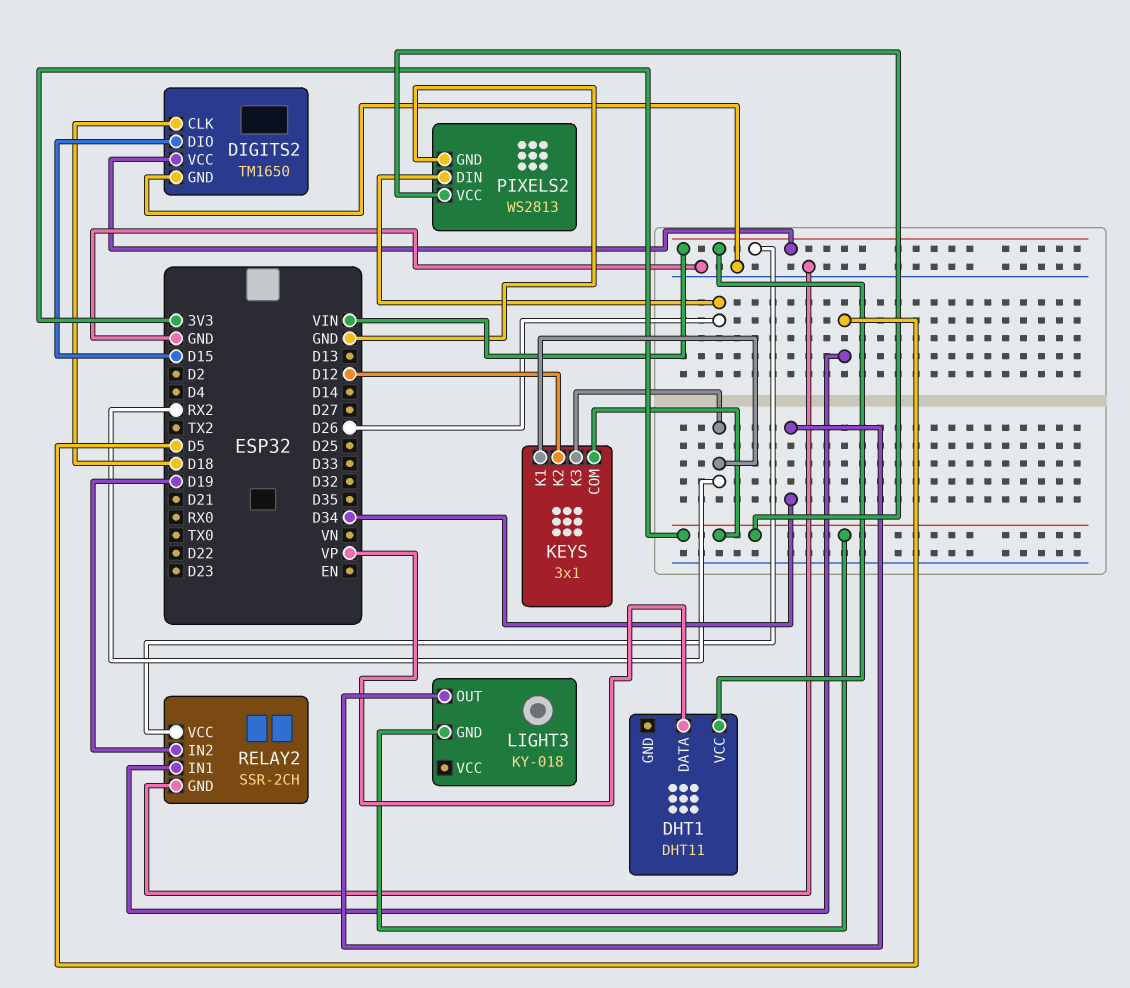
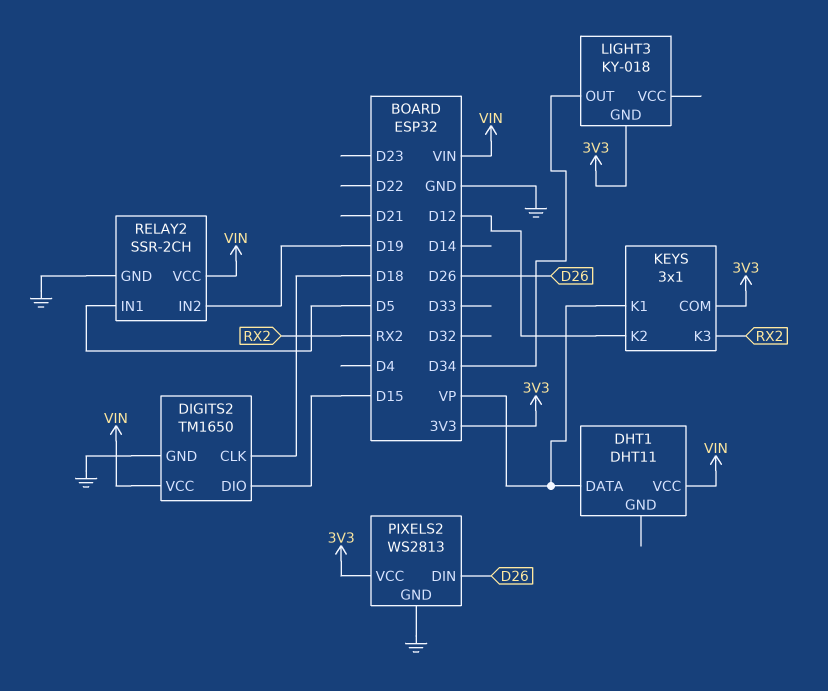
KEYS pin K1: RX2 -> VP

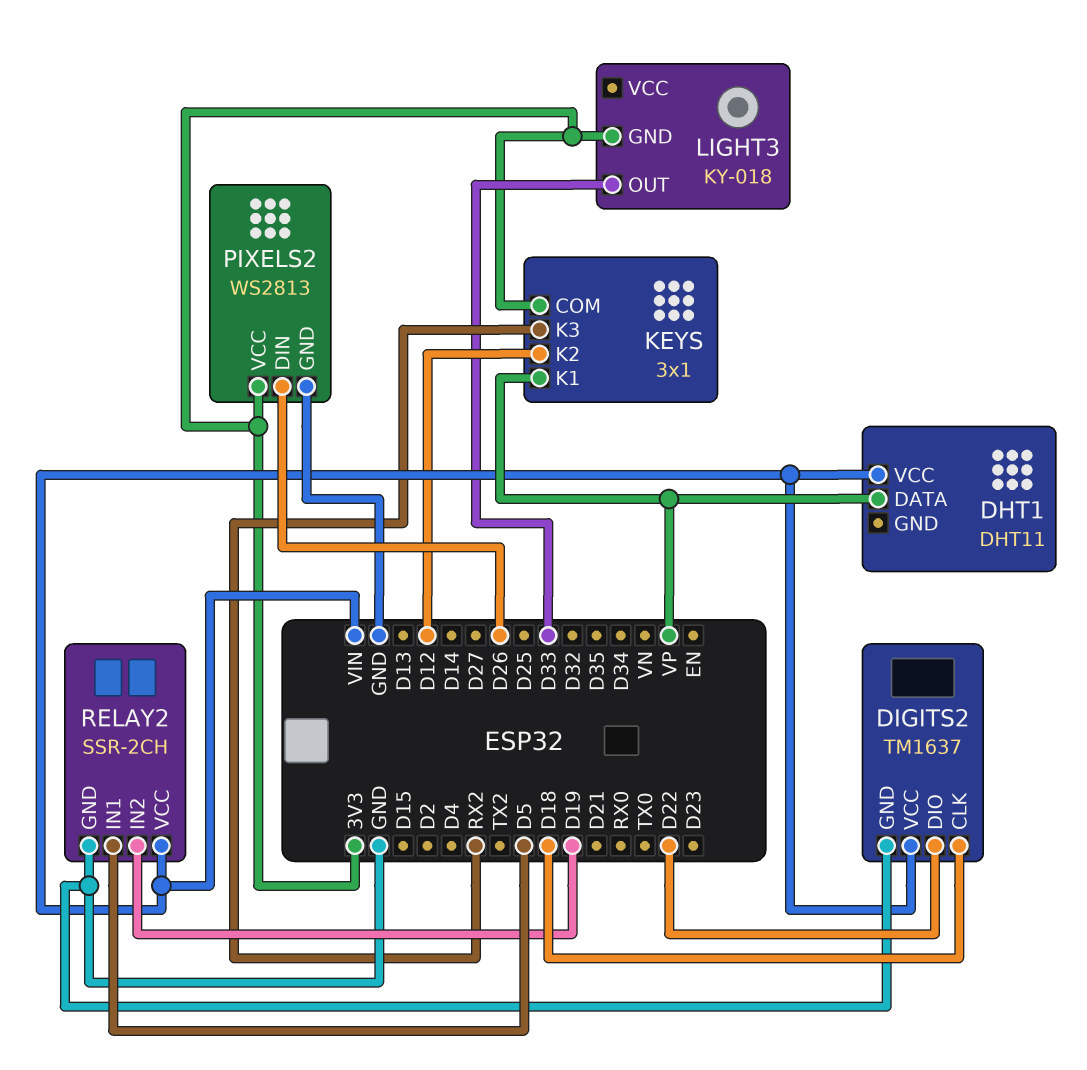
DIGITS2: TM1650 -> TM1637
DIGITS2 pin DIO: D15 -> D22
LIGHT3 pin OUT: D34 -> D33

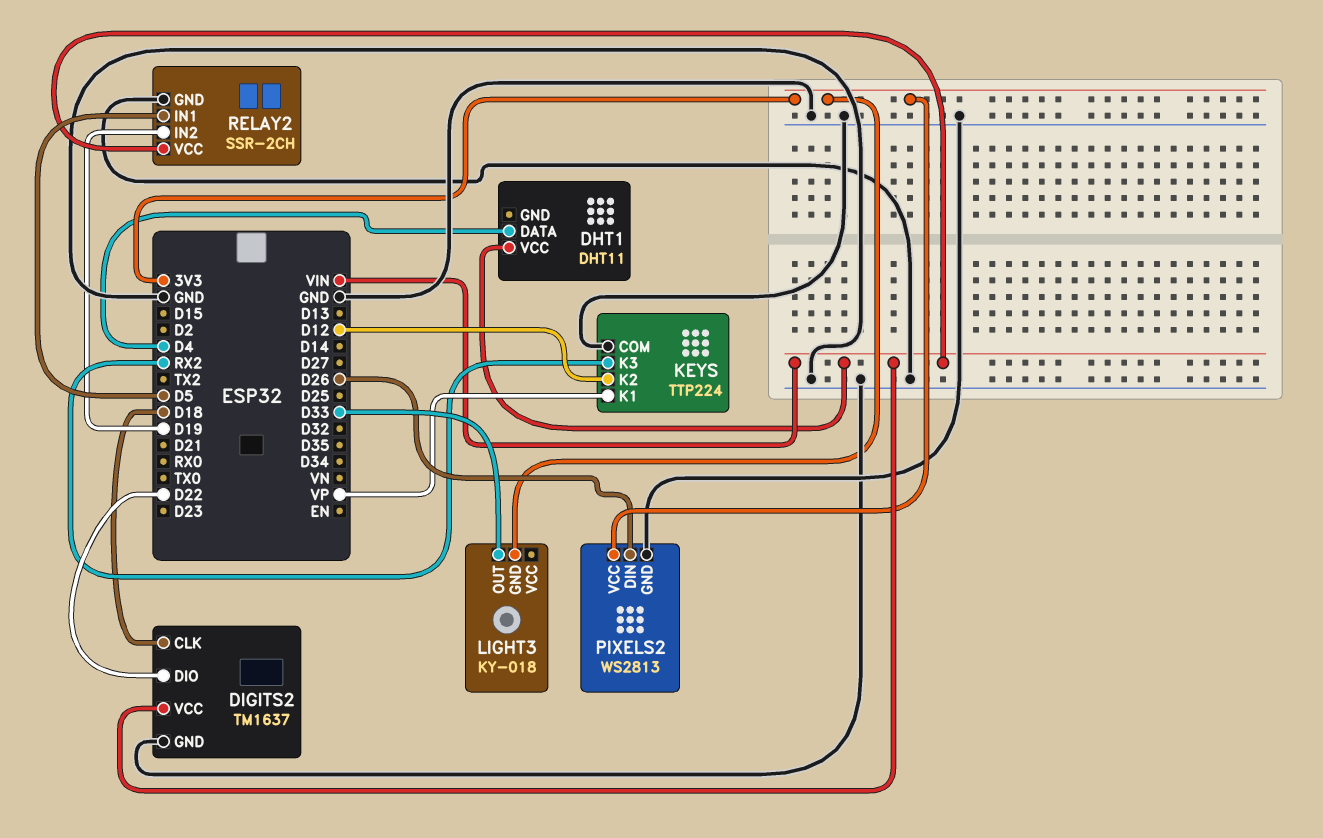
DHT1 pin DATA: VP -> D4
KEYS: 3x1 -> TTP224
KEYS pin COM: 3V3 -> GND

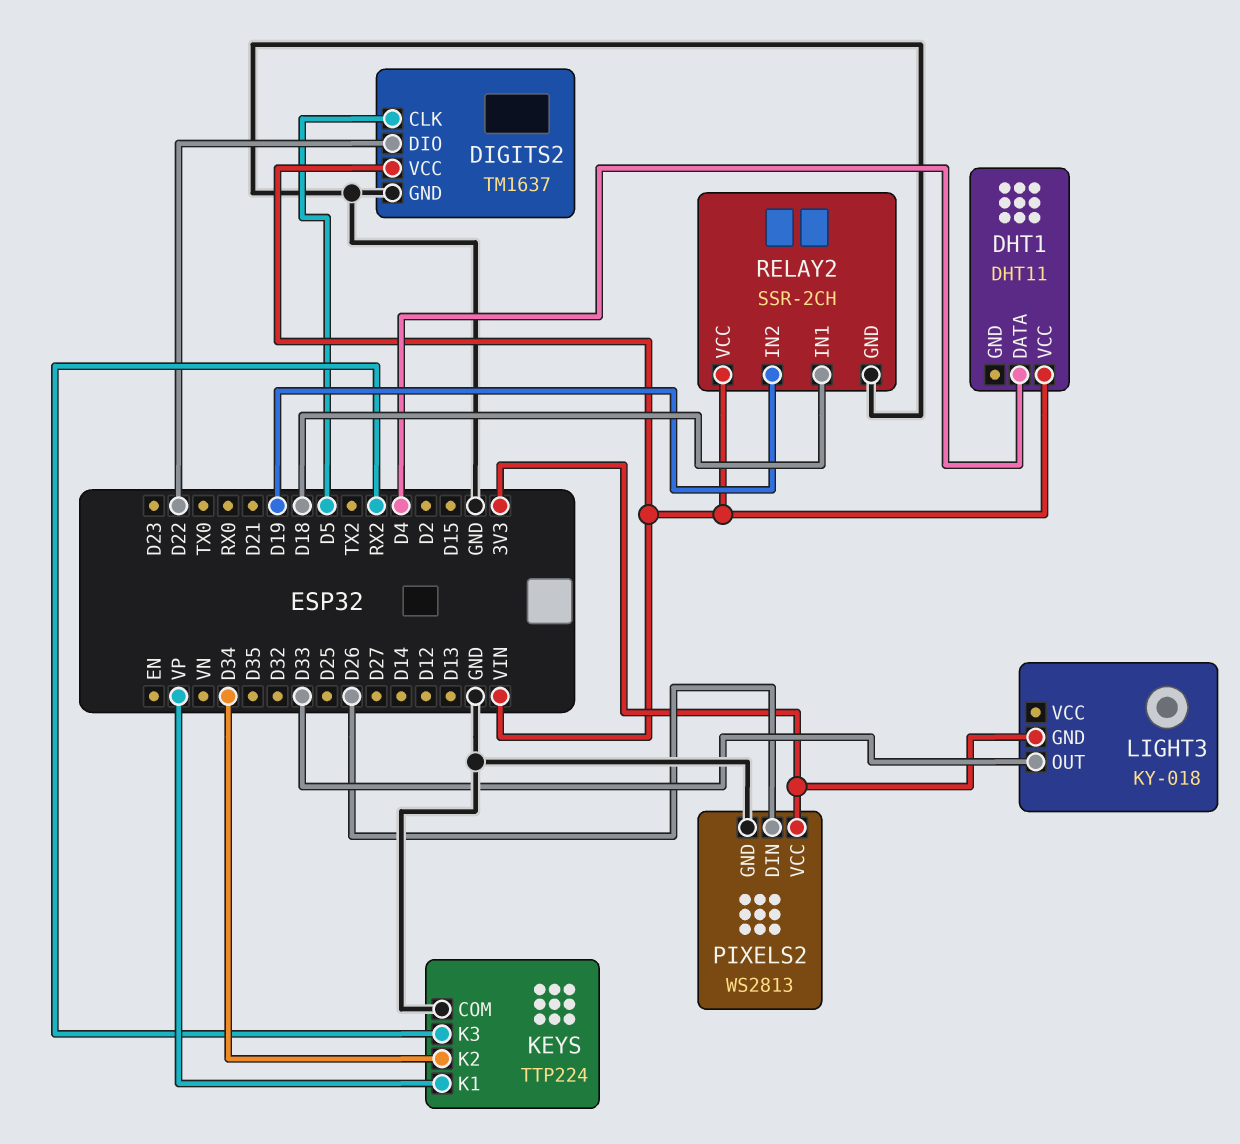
DIGITS2 pin CLK: D18 -> D5
KEYS pin K2: D12 -> D34
RELAY2 pin IN1: D5 -> D18

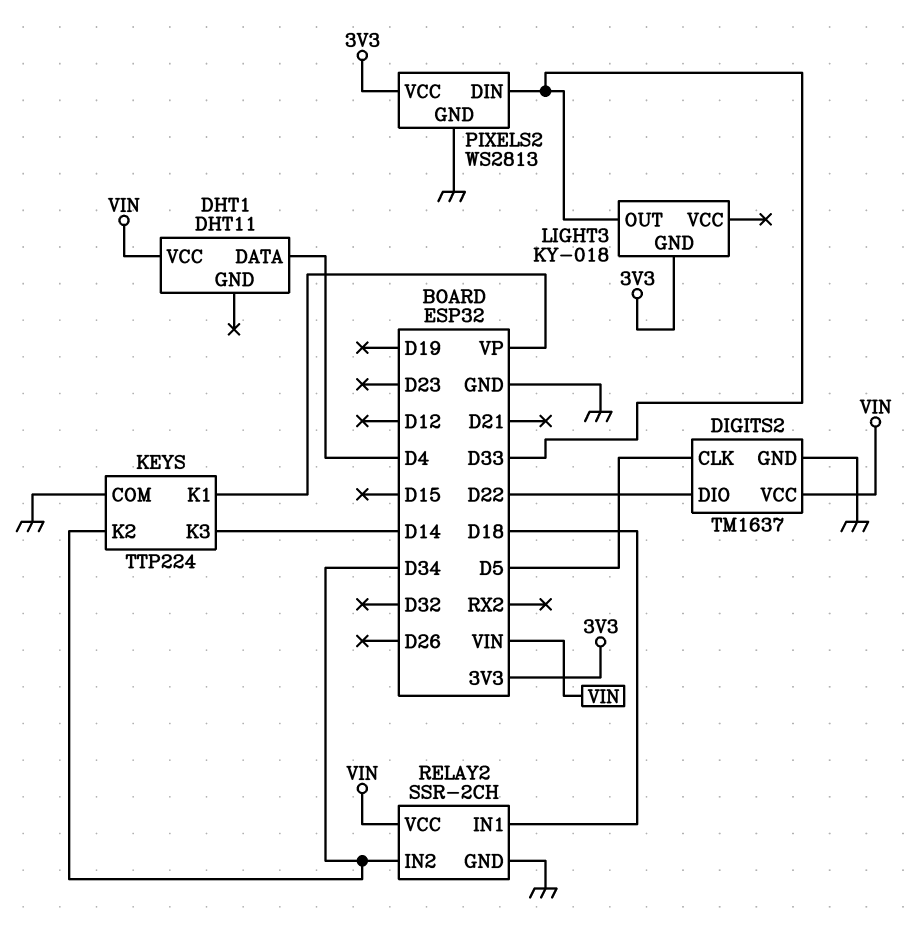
KEYS pin K3: RX2 -> D14
PIXELS2 pin DIN: D26 -> D33
RELAY2 pin IN2: D19 -> D34

